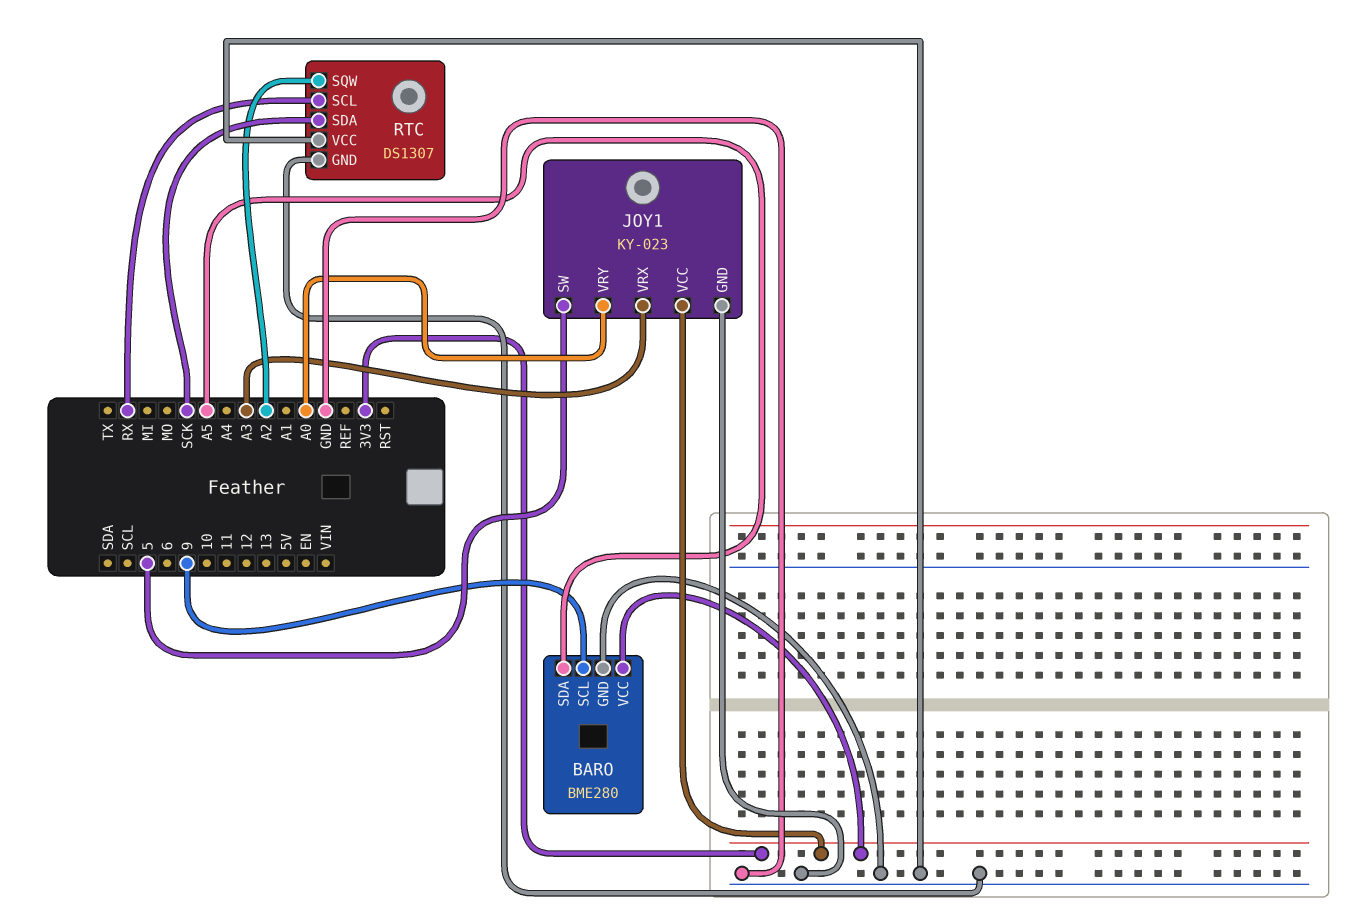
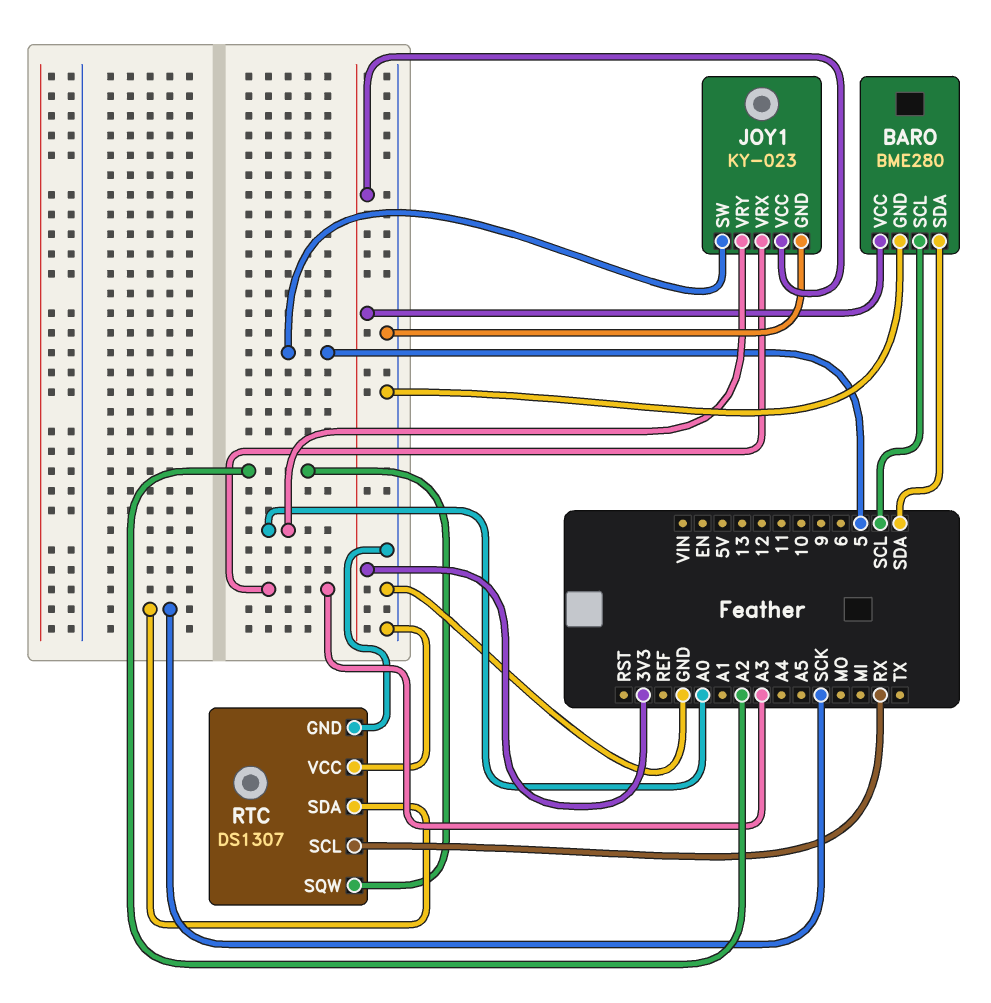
BARO pin SCL: 9 -> SCL
BARO pin SDA: A5 -> SDA

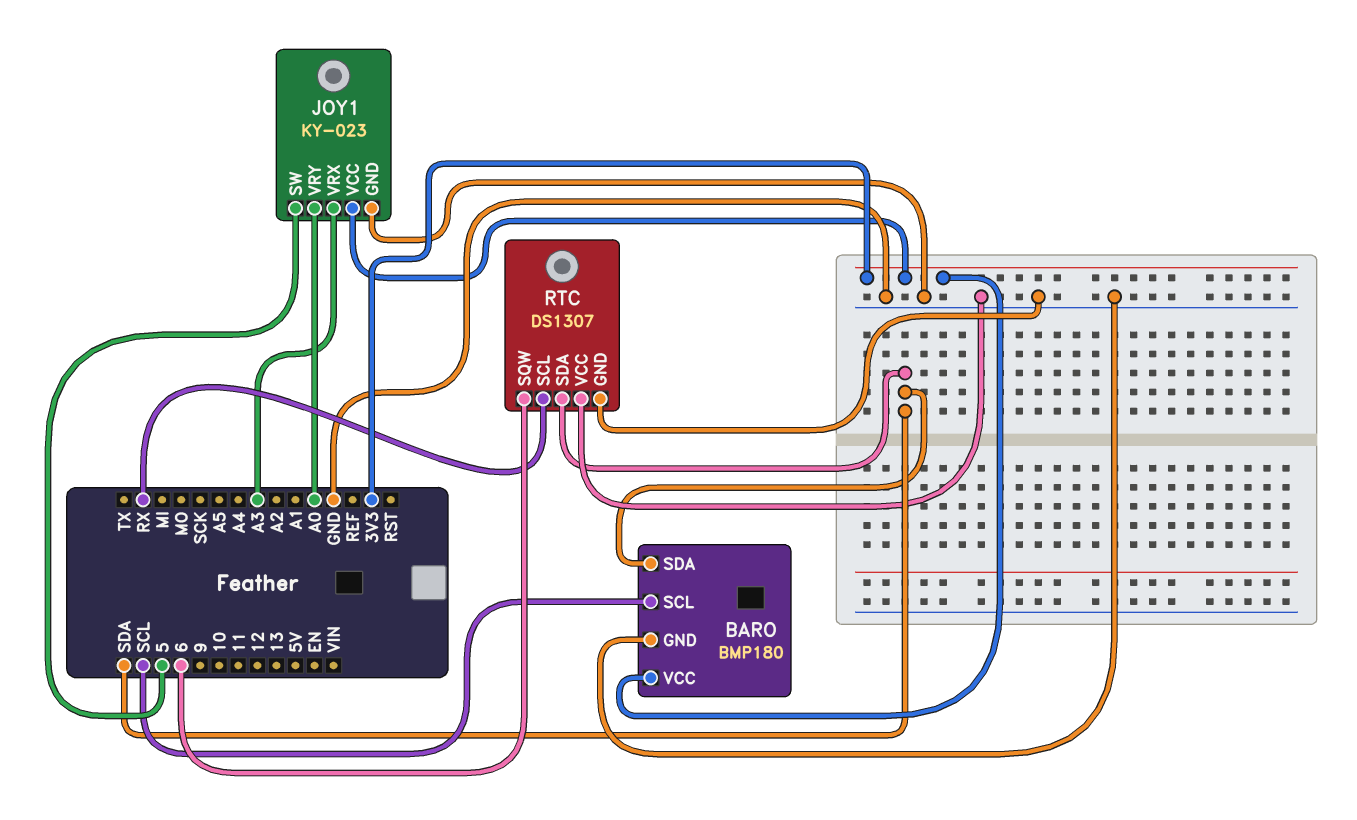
BARO: BME280 -> BMP180
RTC pin SDA: SCK -> SDA
RTC pin SQW: A2 -> 6

